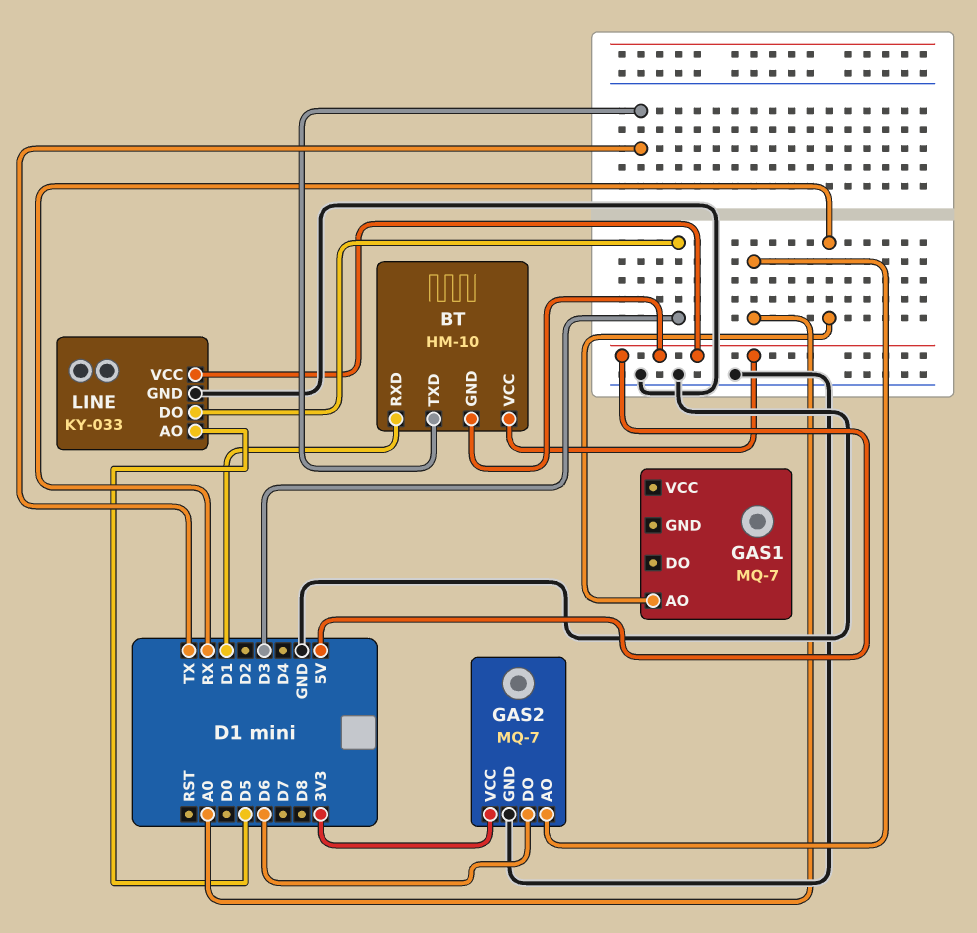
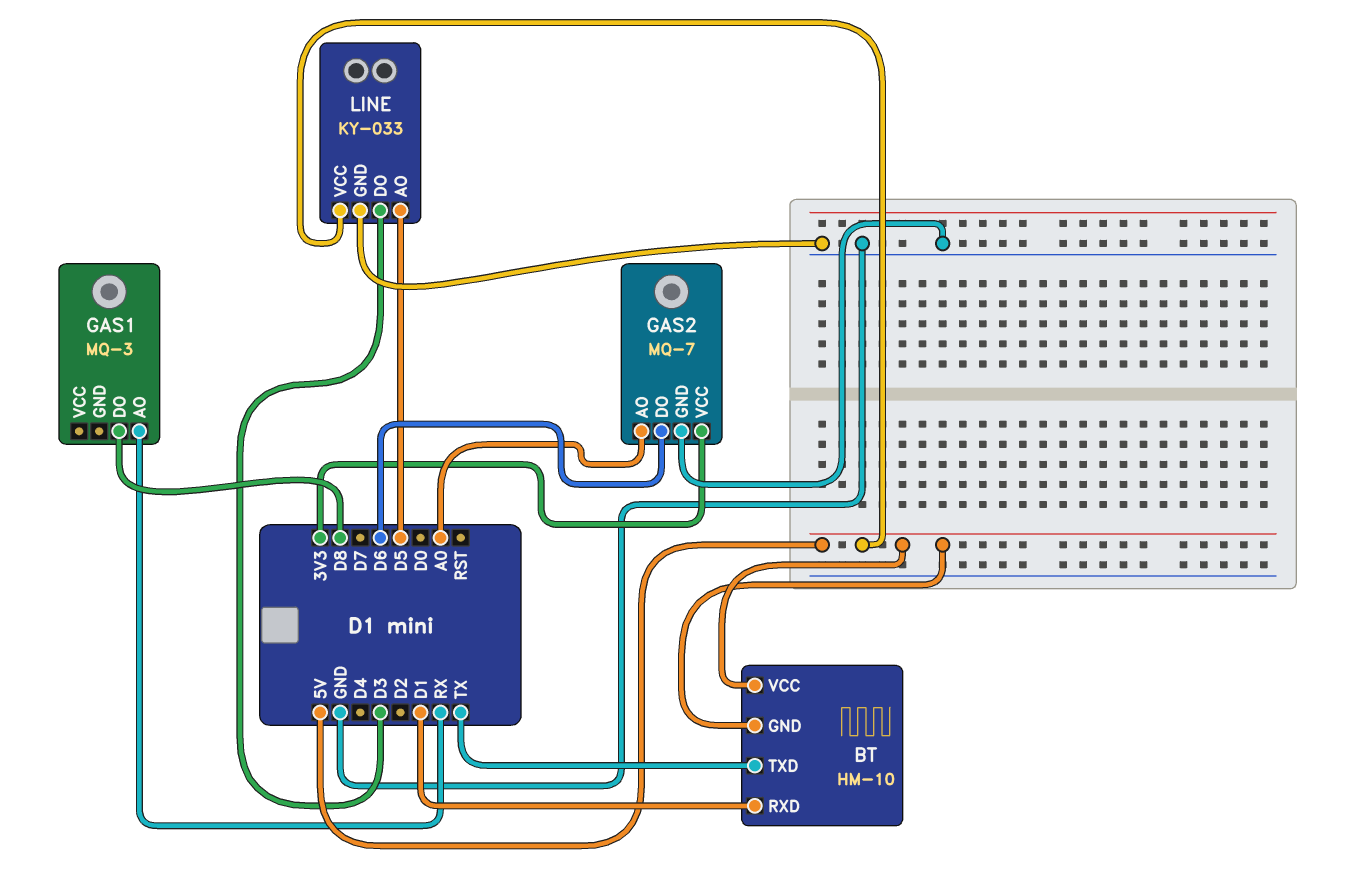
GAS1: MQ-7 -> MQ-3
GAS1 pin DO: none -> D8

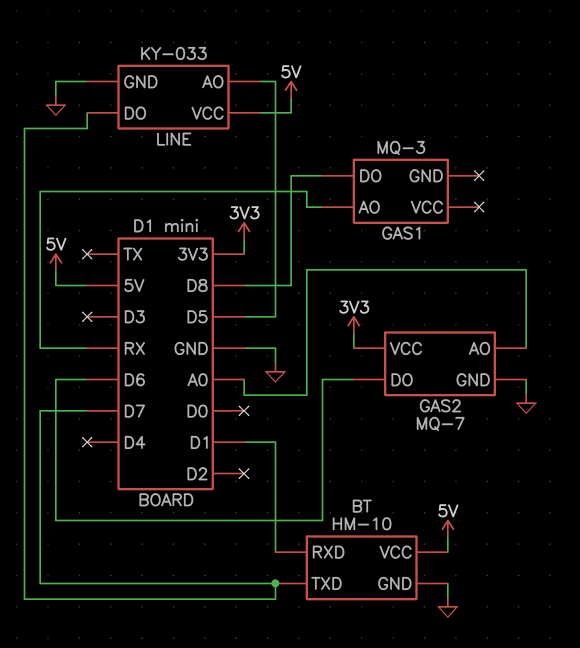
BT pin GND: 5V -> GND
BT pin TXD: TX -> D7
LINE pin DO: D3 -> D7

